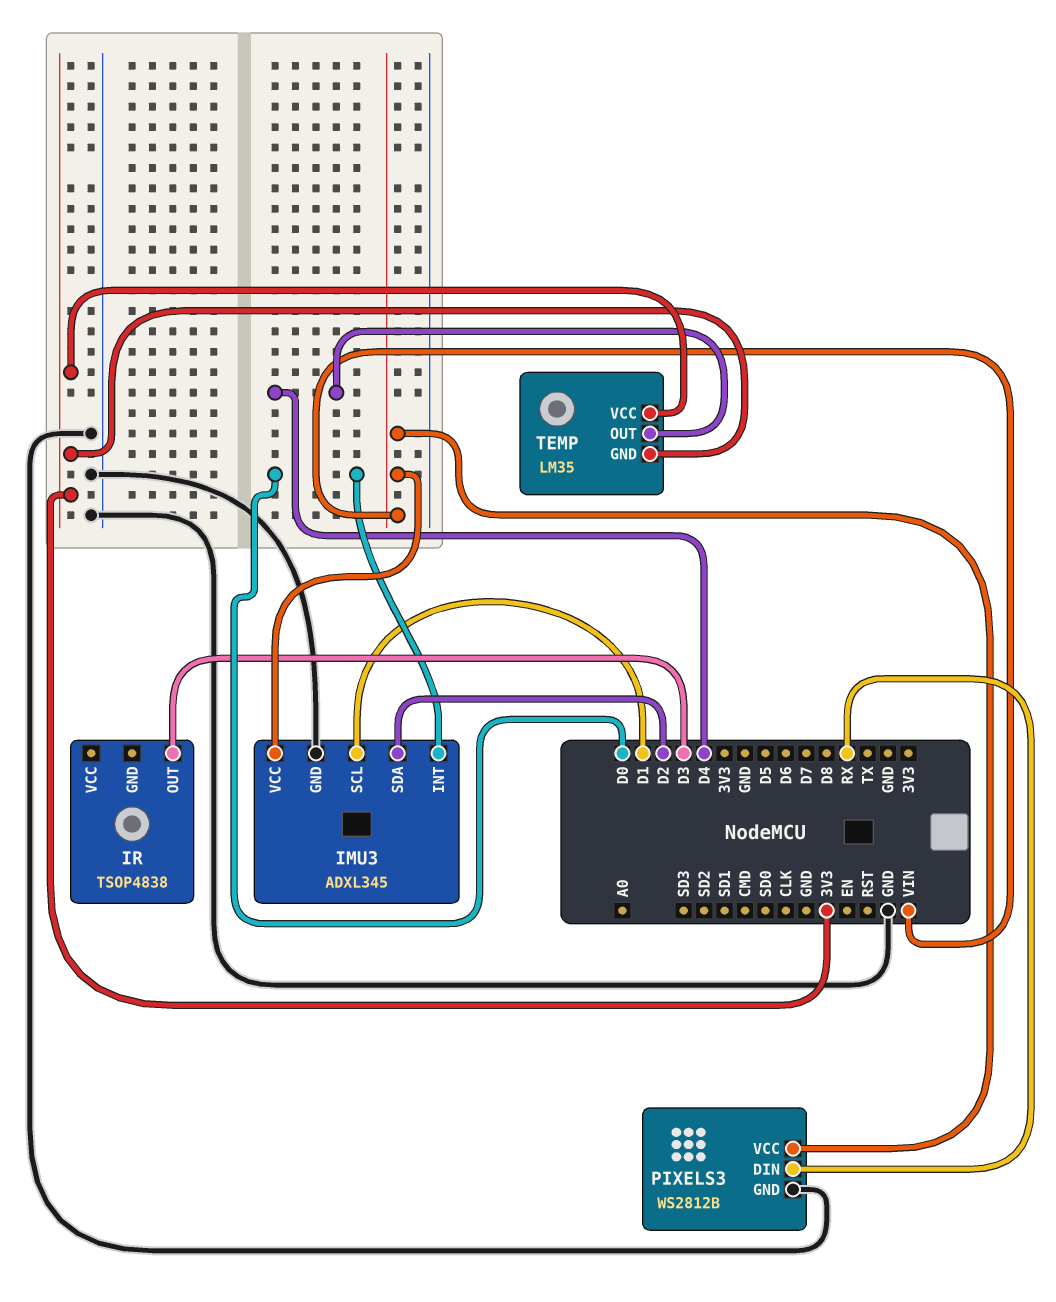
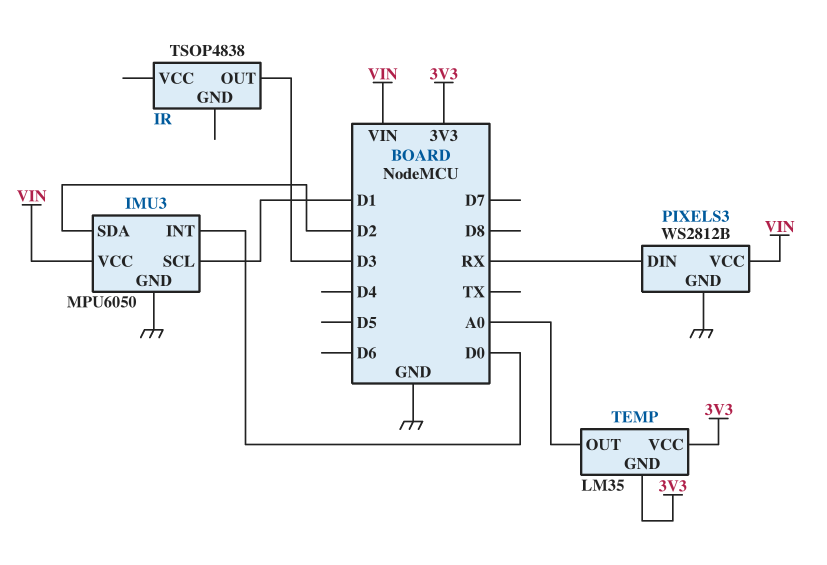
IMU3: ADXL345 -> MPU6050
TEMP pin OUT: D4 -> A0

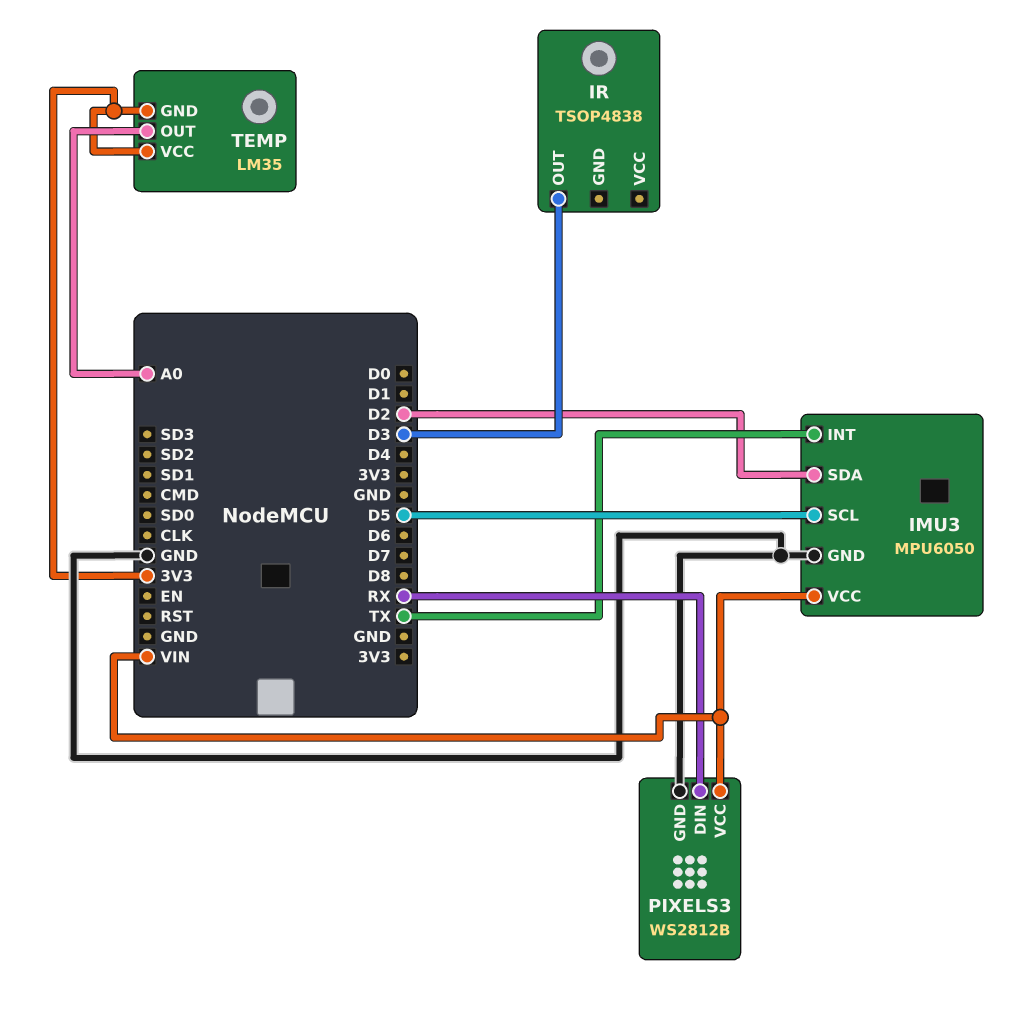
IMU3 pin INT: D0 -> TX
IMU3 pin SCL: D1 -> D5

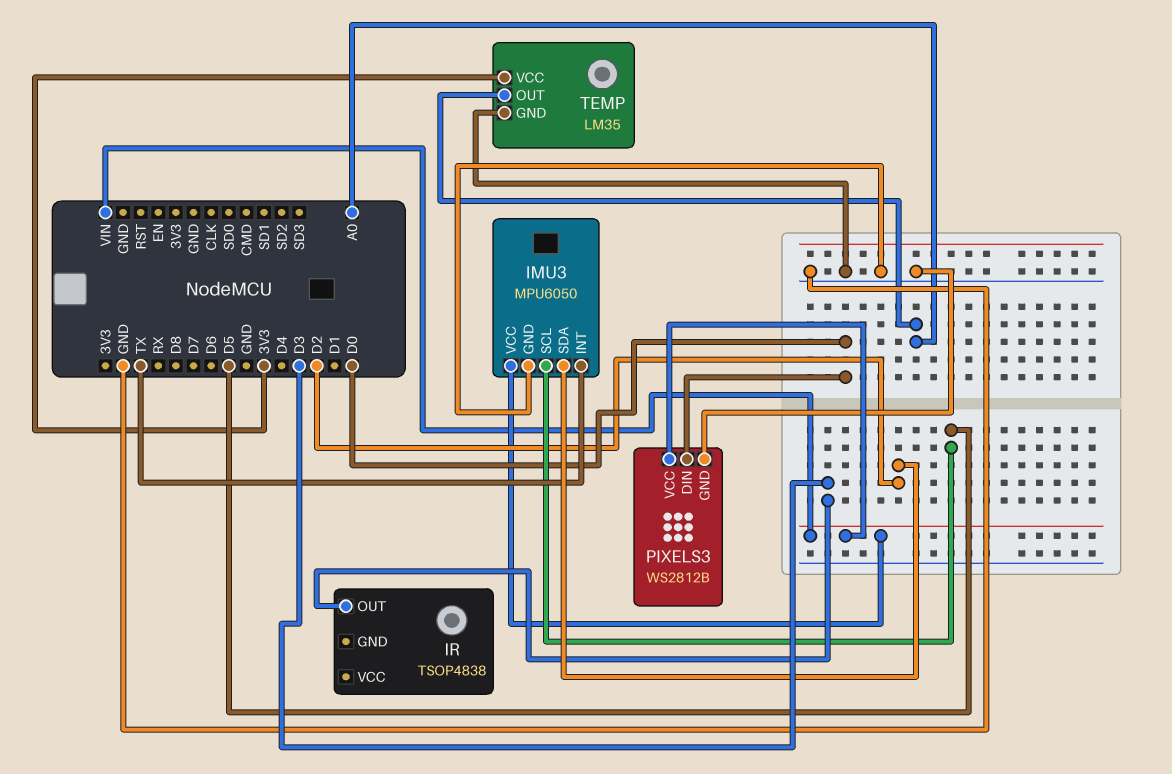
PIXELS3 pin DIN: RX -> D0
TEMP pin GND: 3V3 -> GND

